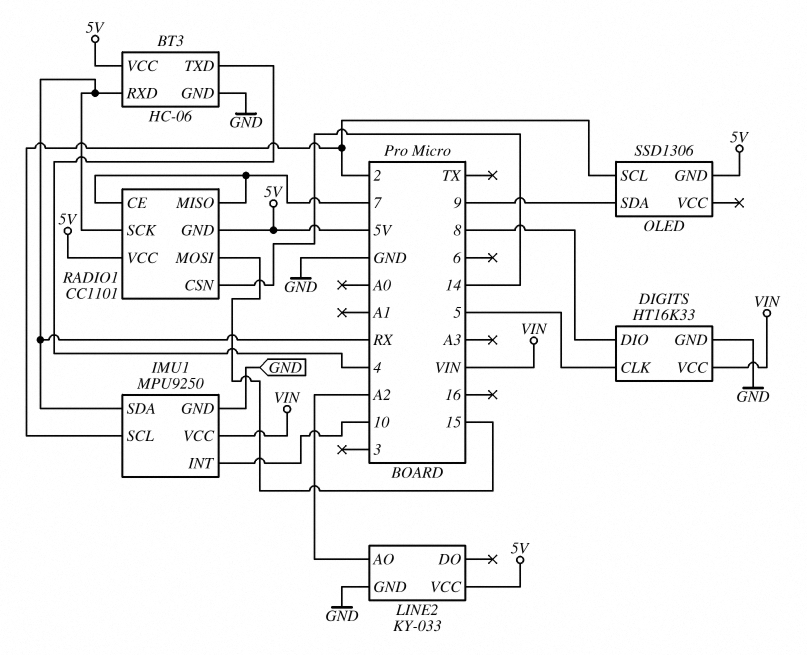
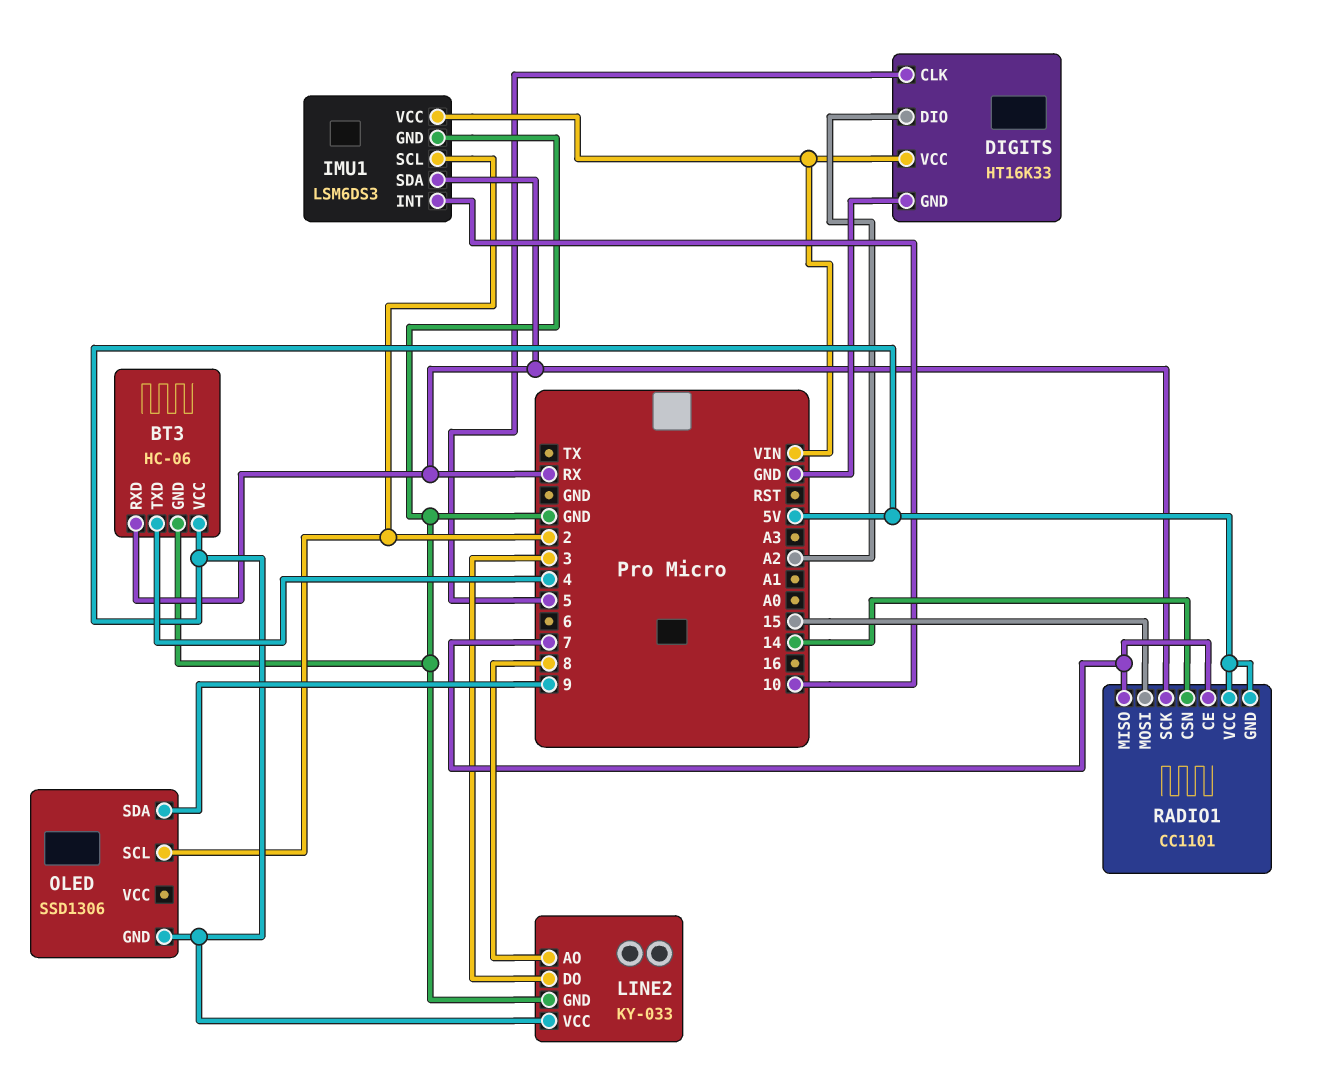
DIGITS pin DIO: 8 -> A2
IMU1: MPU9250 -> LSM6DS3
LINE2 pin AO: A2 -> 8
LINE2 pin DO: none -> 3

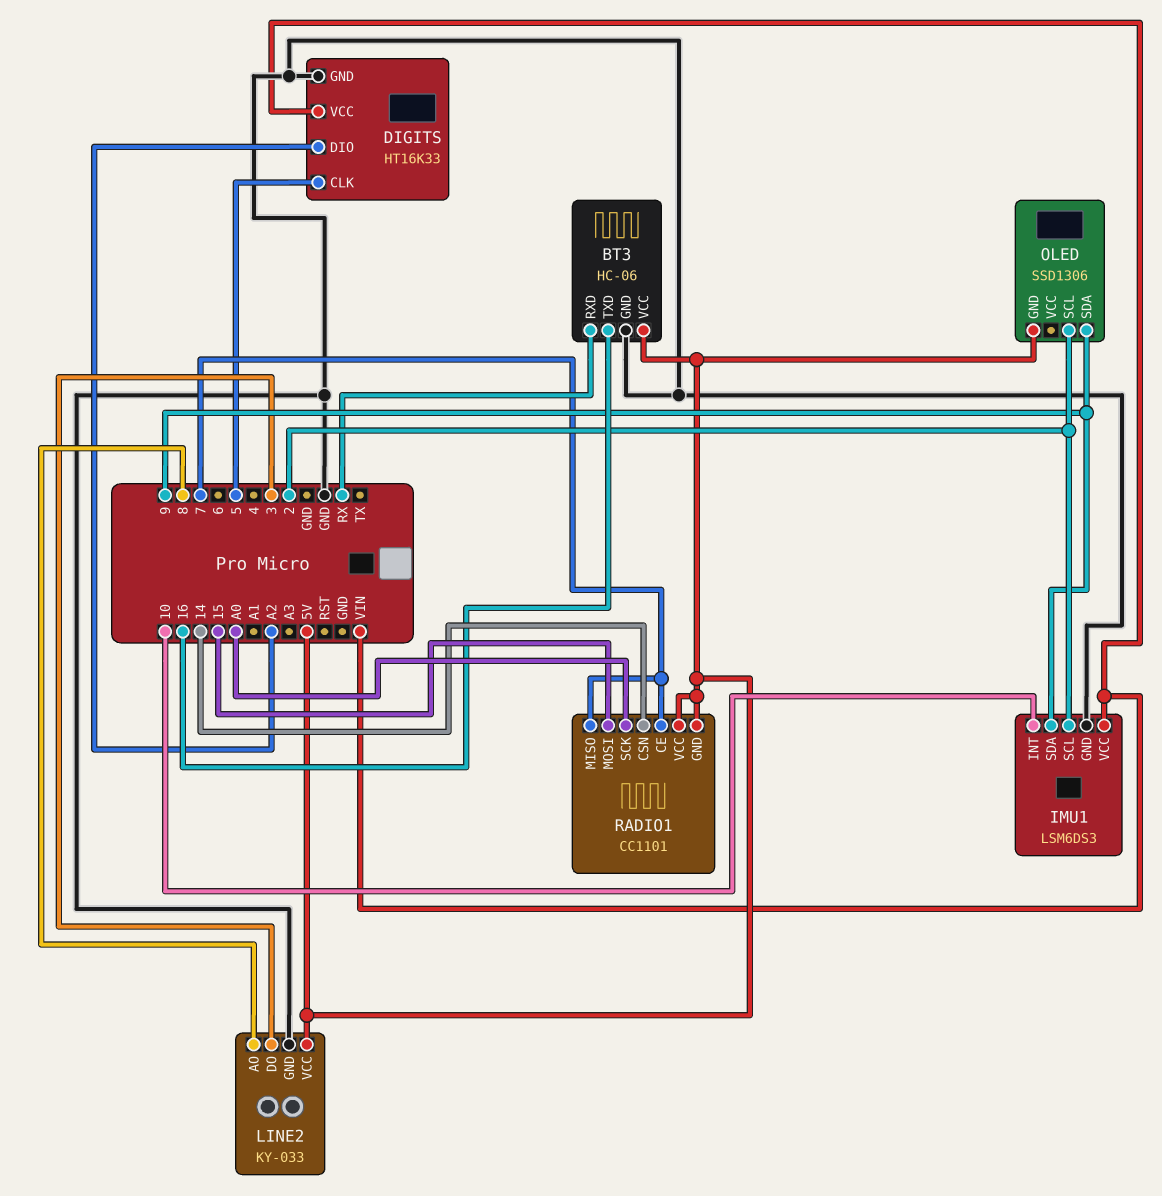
BT3 pin TXD: 4 -> 16
IMU1 pin SDA: RX -> 9
RADIO1 pin SCK: RX -> A0

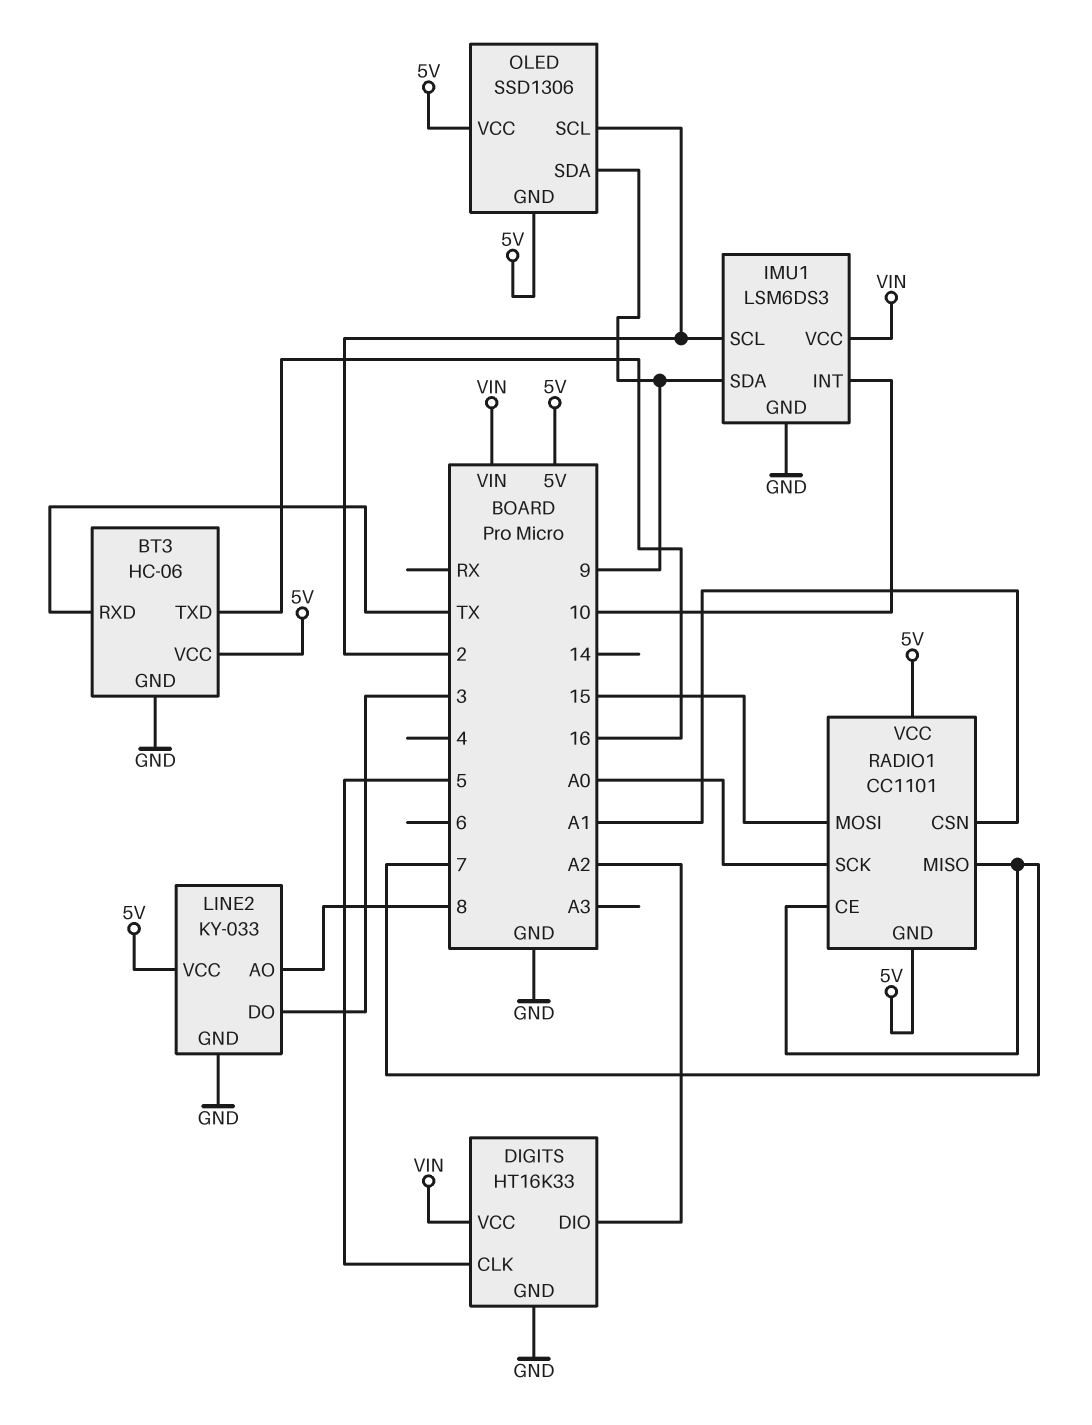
BT3 pin RXD: RX -> TX
OLED pin VCC: none -> 5V
RADIO1 pin CSN: 14 -> A1

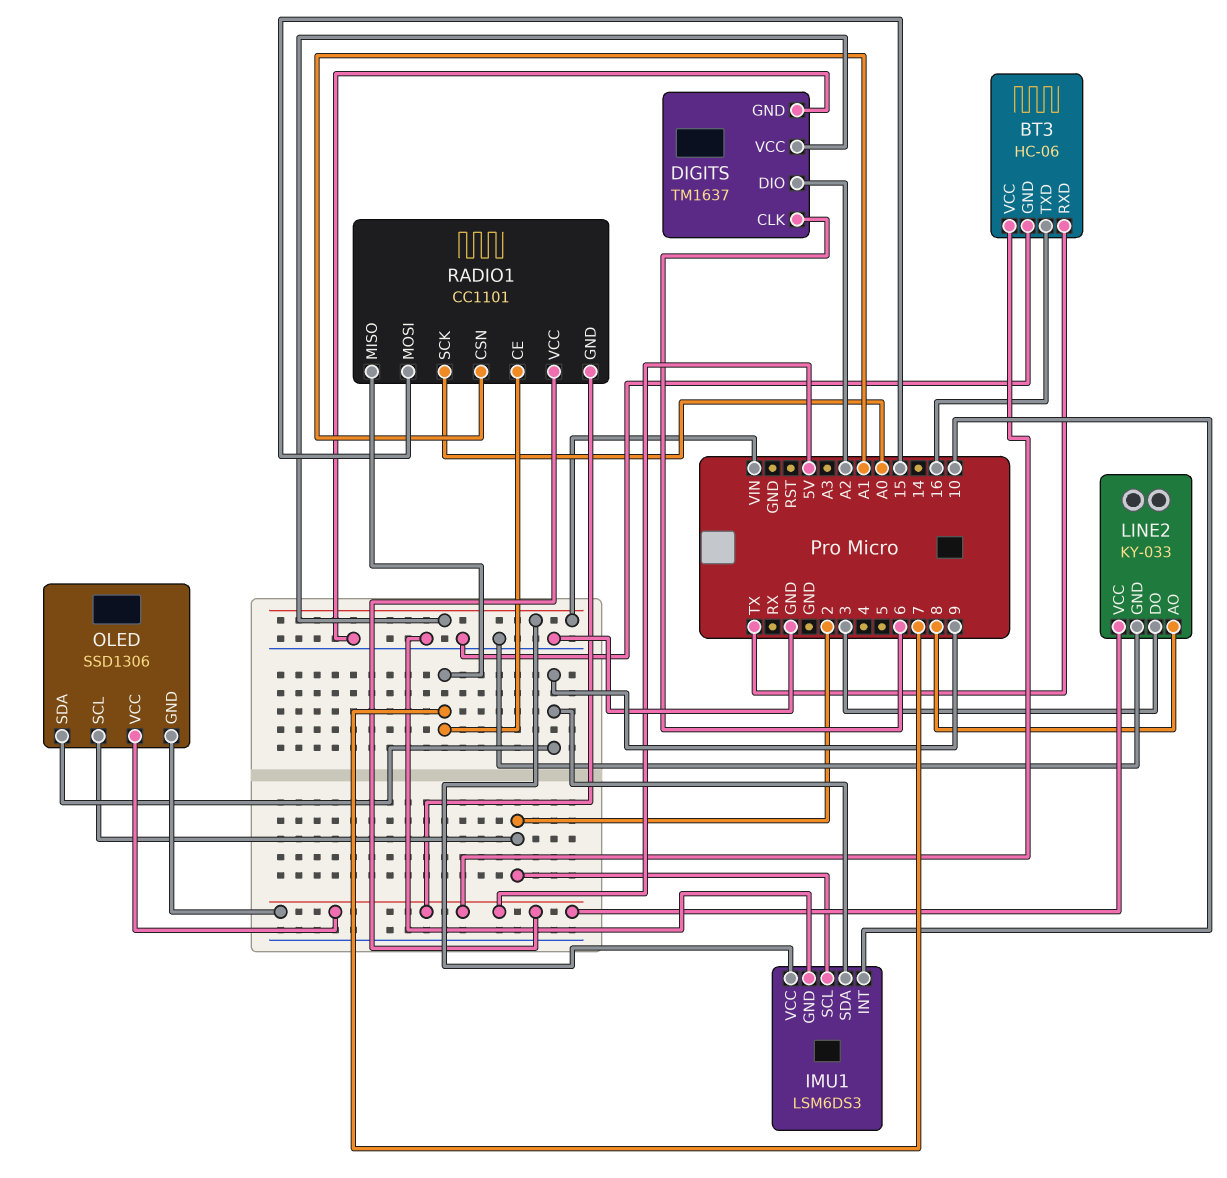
DIGITS: HT16K33 -> TM1637
DIGITS pin CLK: 5 -> 6

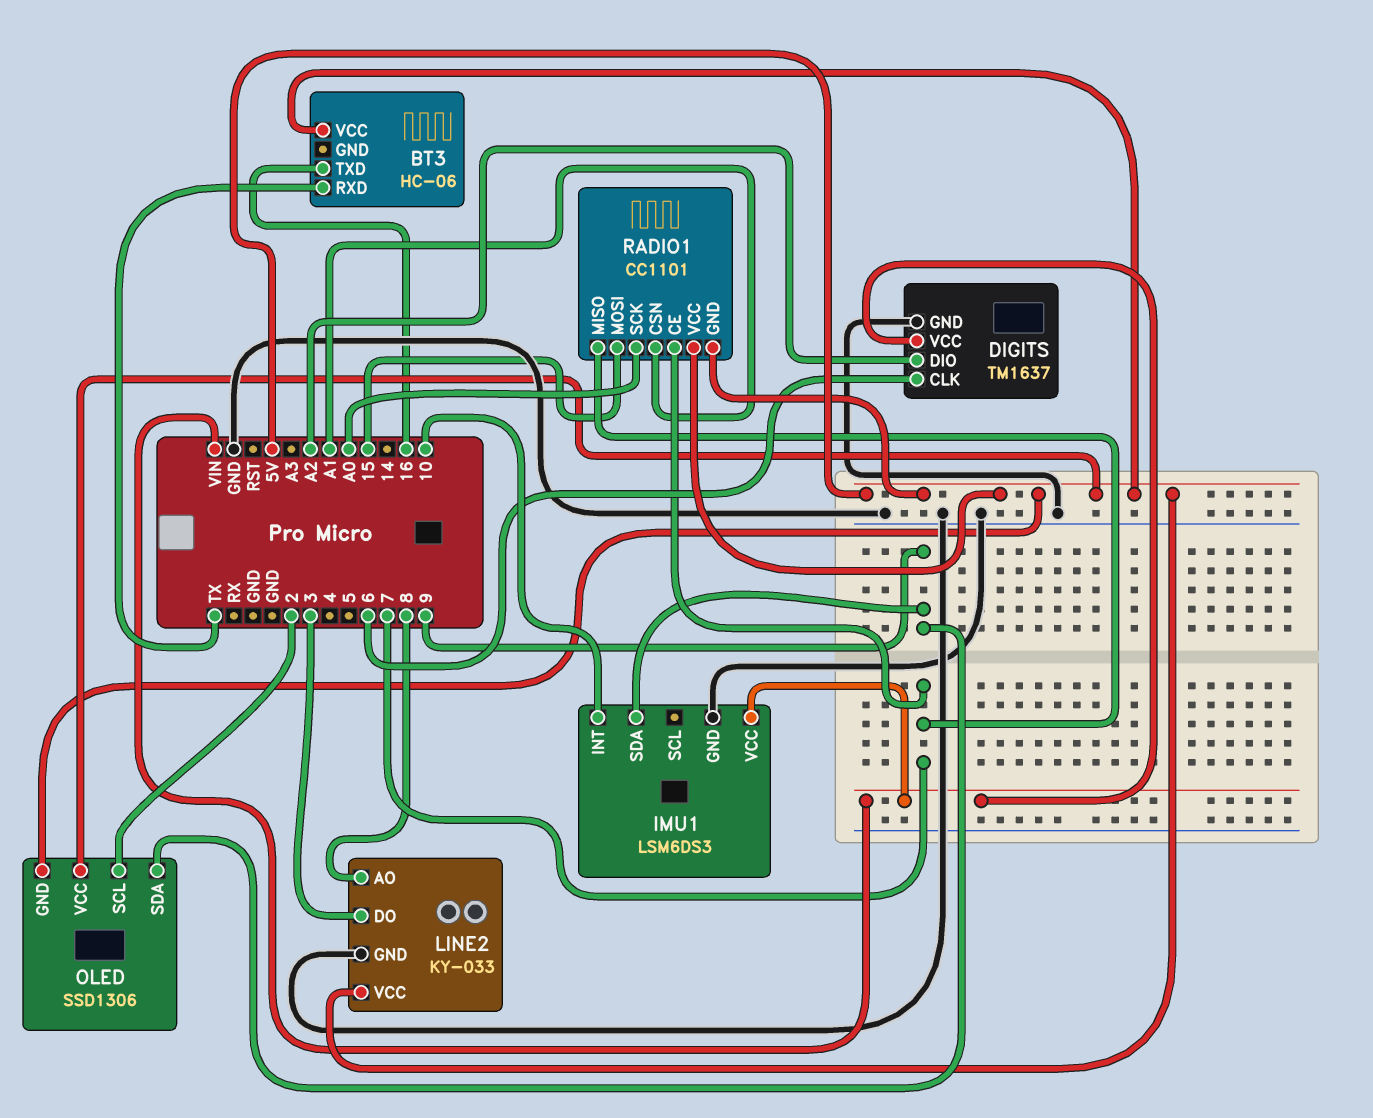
BT3 pin GND: GND -> none
IMU1 pin SCL: 2 -> none

